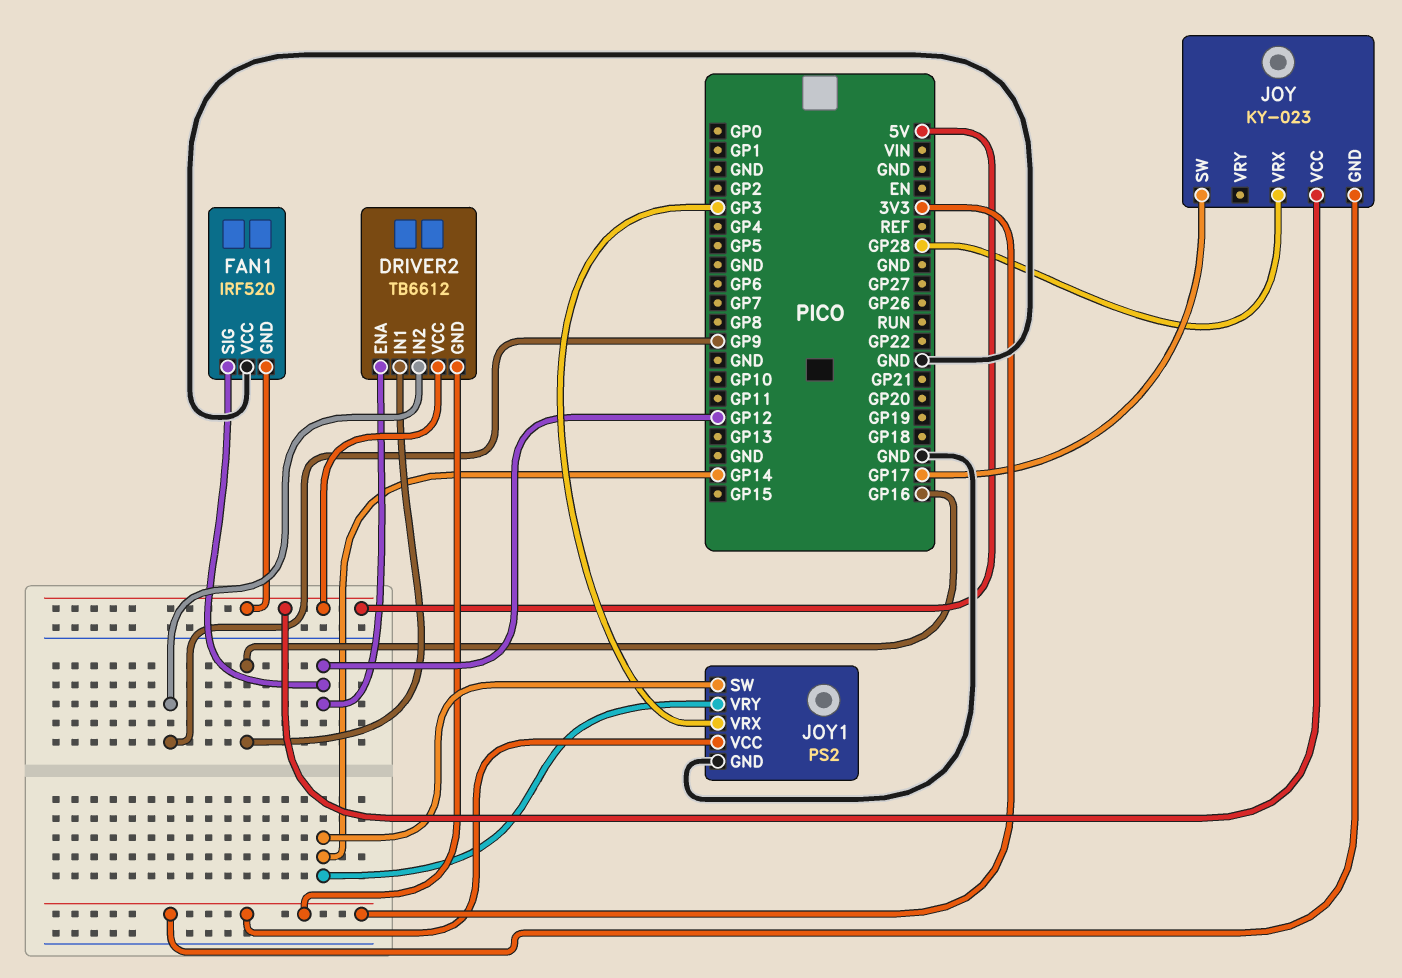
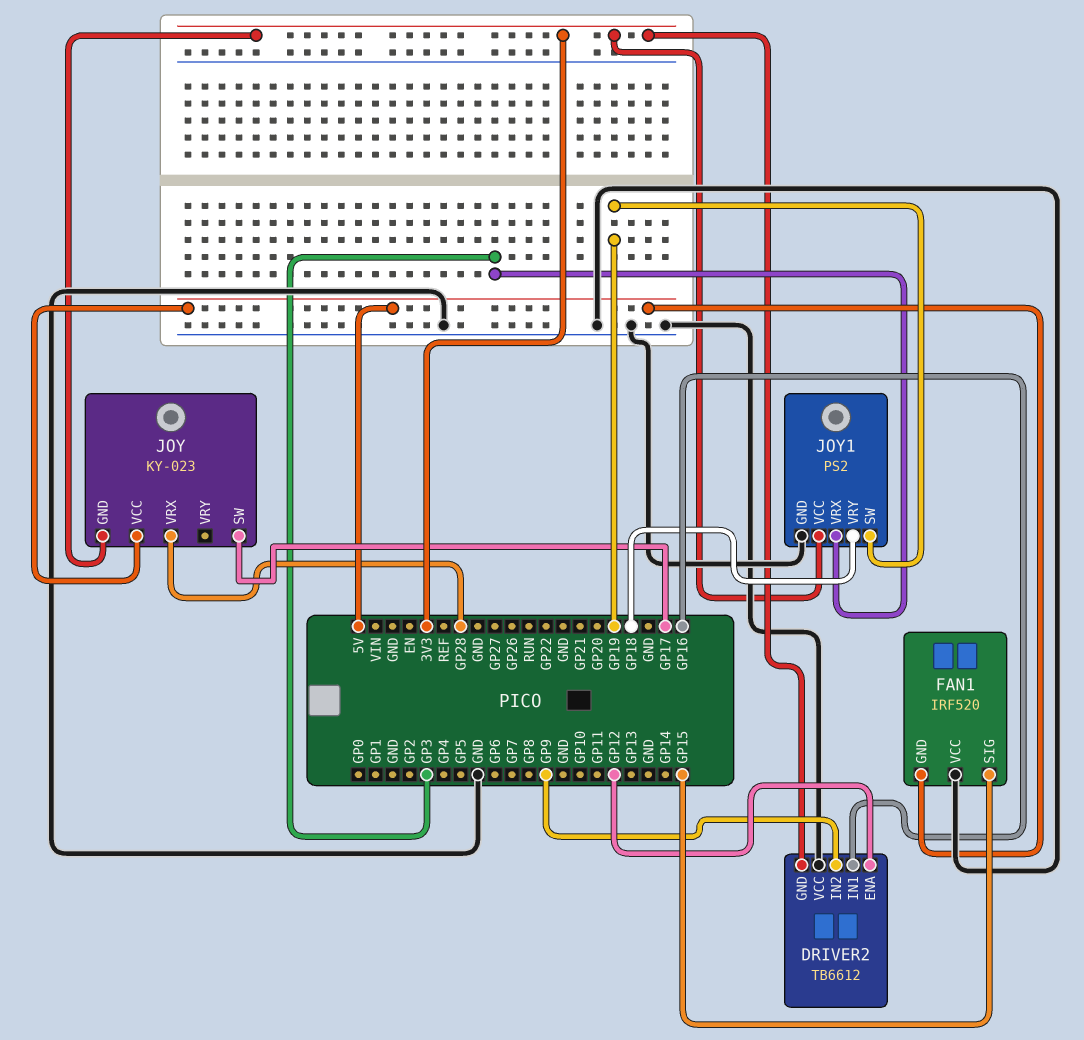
DRIVER2 pin VCC: 5V -> GND
FAN1 pin SIG: GP12 -> GP15
JOY1 pin SW: GP14 -> GP19
JOY1 pin VRY: GP14 -> GP18

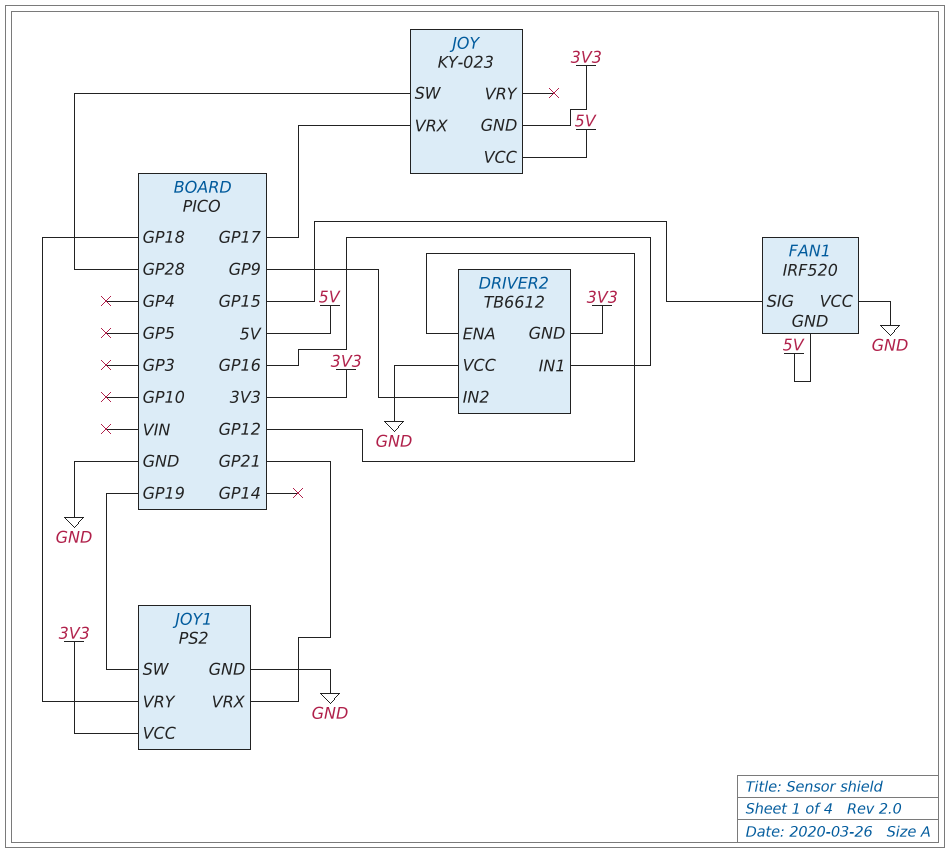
JOY pin SW: GP17 -> GP28
JOY pin VRX: GP28 -> GP17
JOY1 pin VRX: GP3 -> GP21

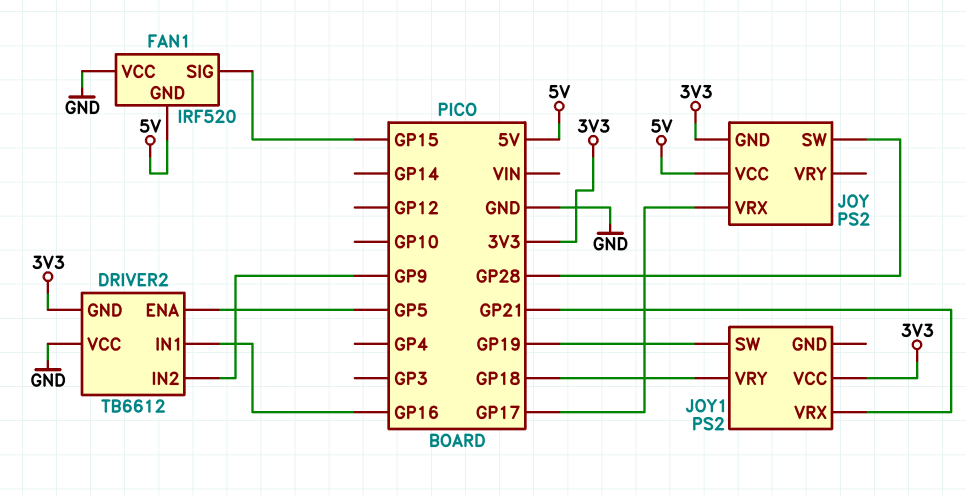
DRIVER2 pin ENA: GP12 -> GP5
JOY: KY-023 -> PS2
JOY1 pin GND: GND -> none

